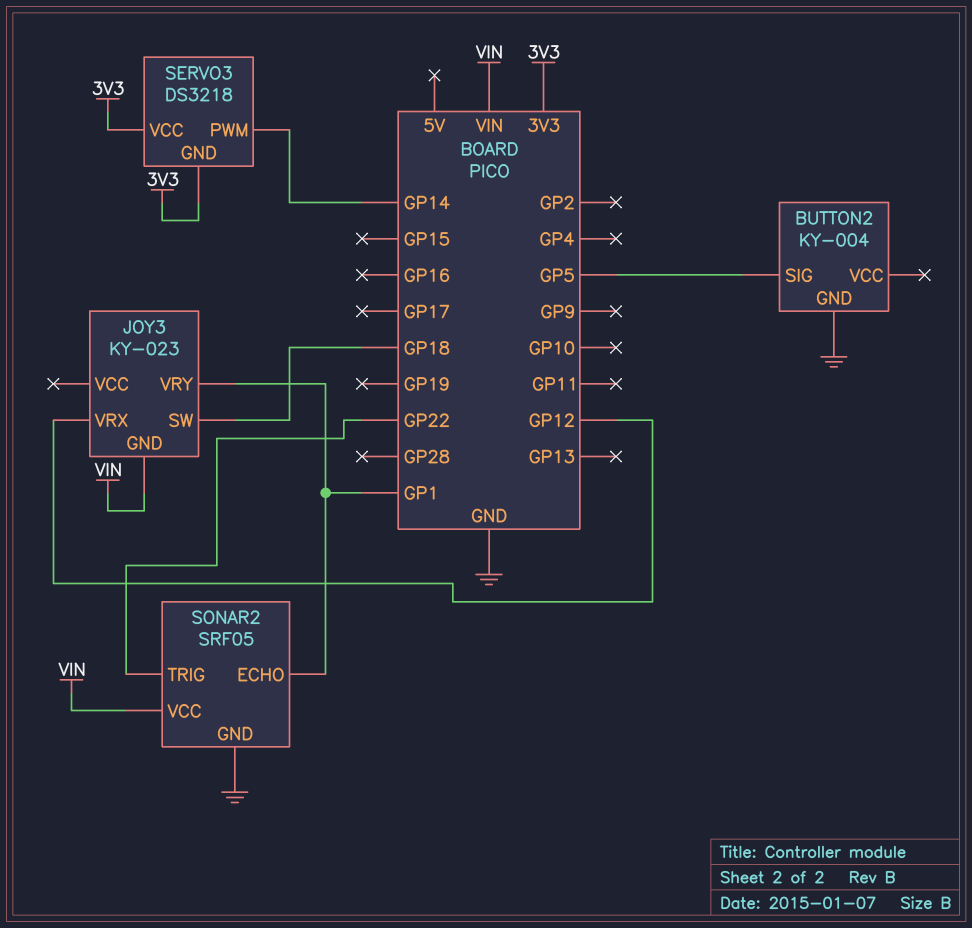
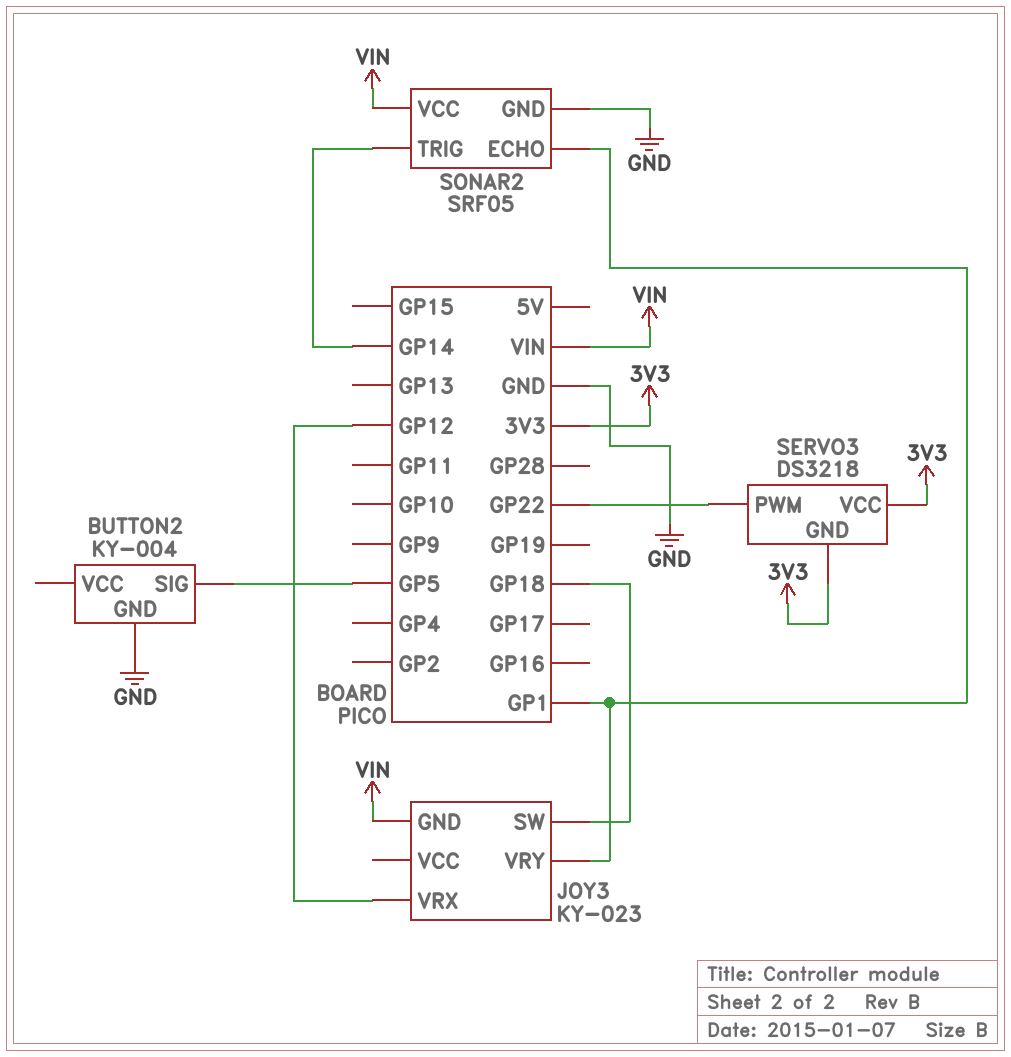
SERVO3 pin PWM: GP14 -> GP22
SONAR2 pin TRIG: GP22 -> GP14

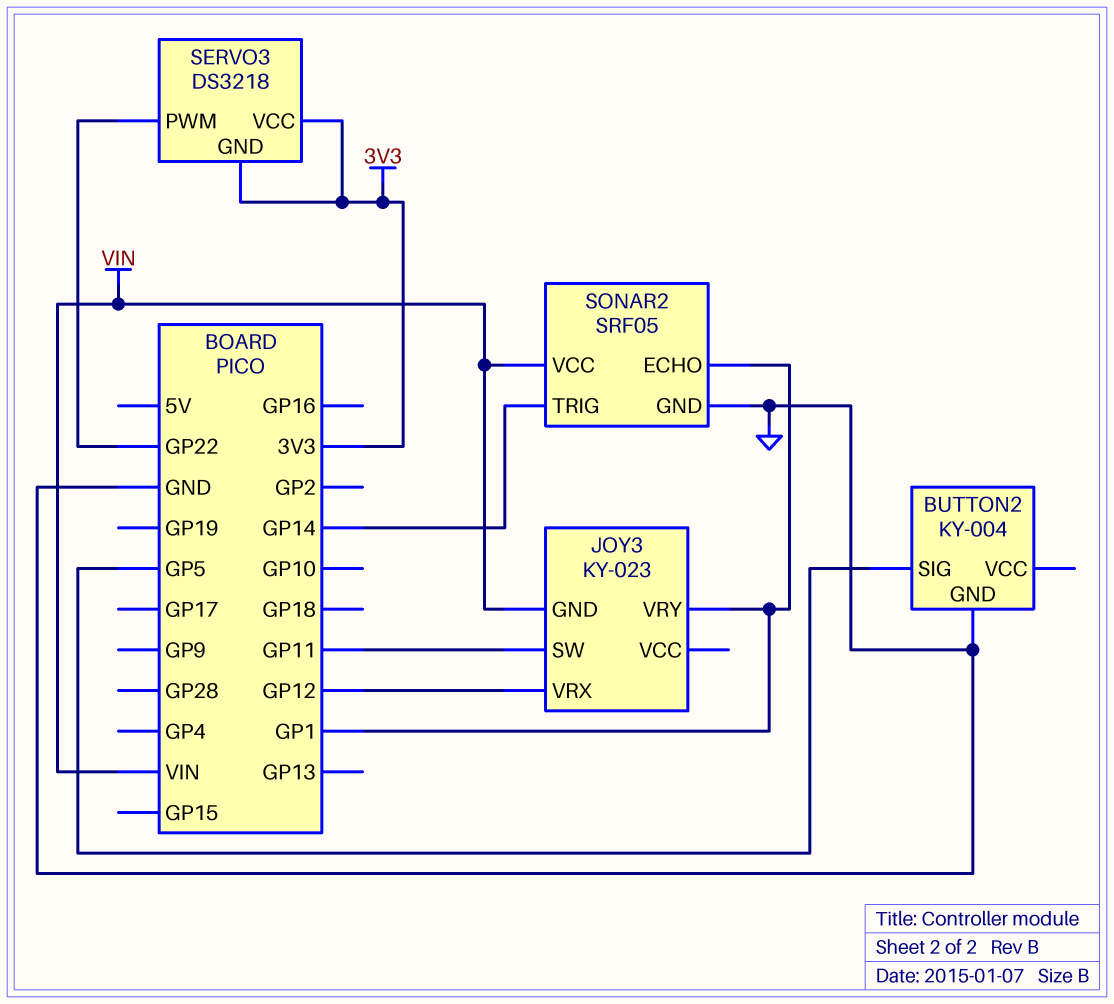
JOY3 pin SW: GP18 -> GP11

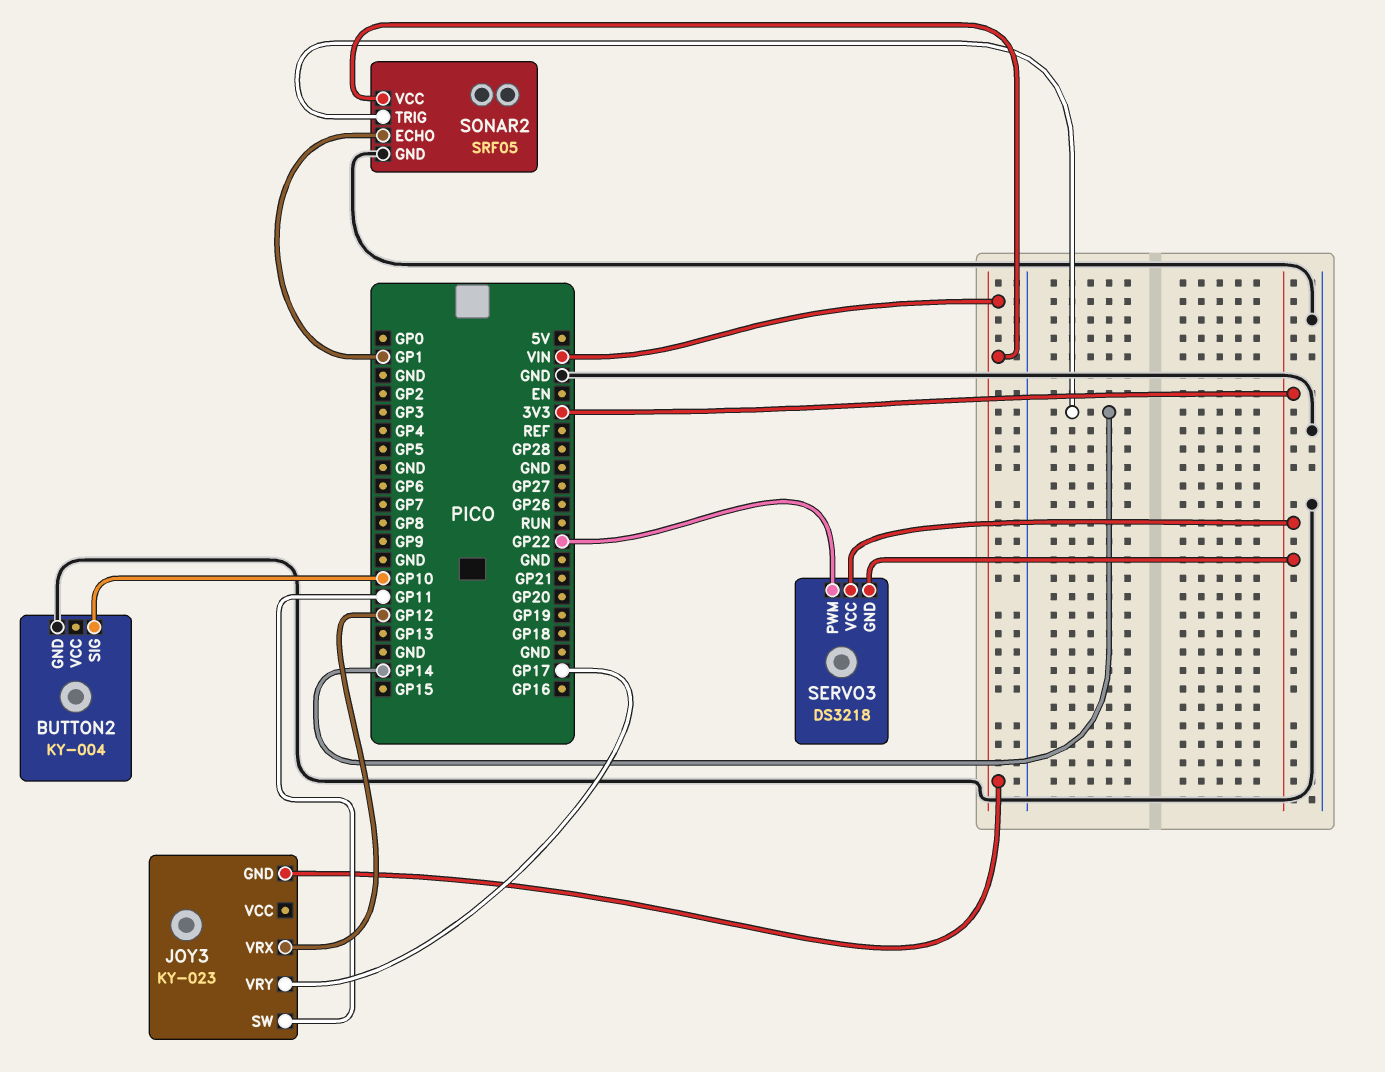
BUTTON2 pin SIG: GP5 -> GP10
JOY3 pin VRY: GP1 -> GP17

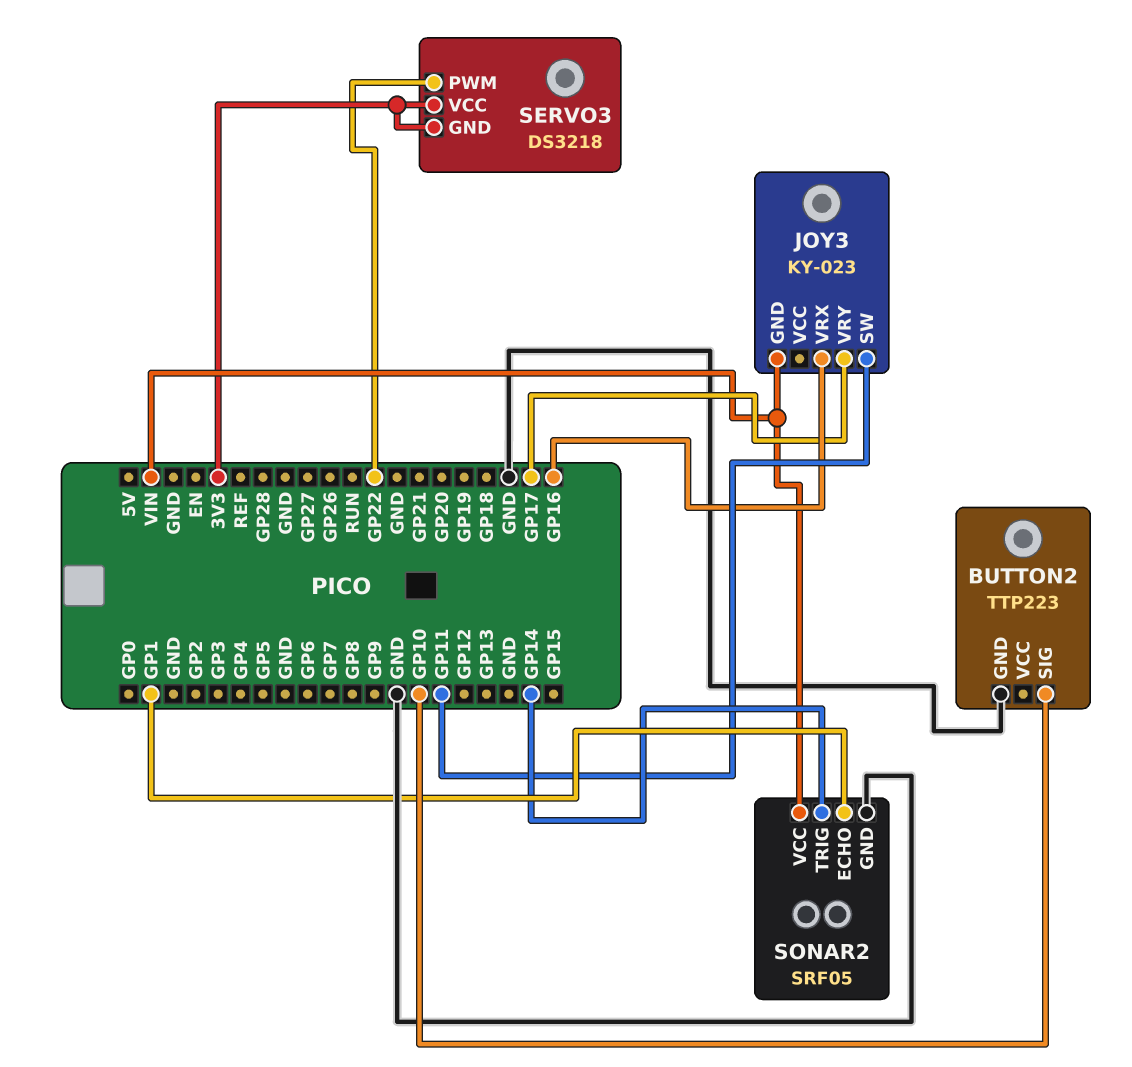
BUTTON2: KY-004 -> TTP223
JOY3 pin VRX: GP12 -> GP16

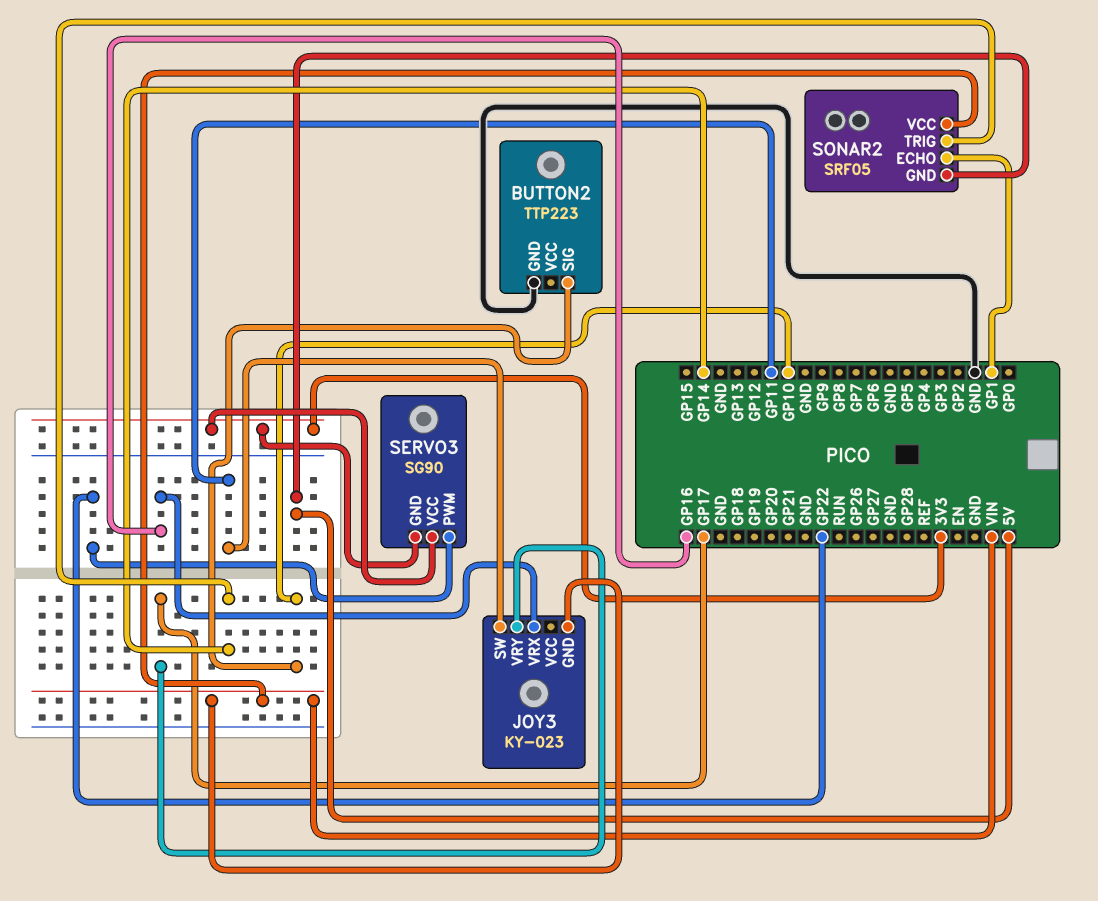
SERVO3: DS3218 -> SG90
SONAR2 pin GND: GND -> 5V

